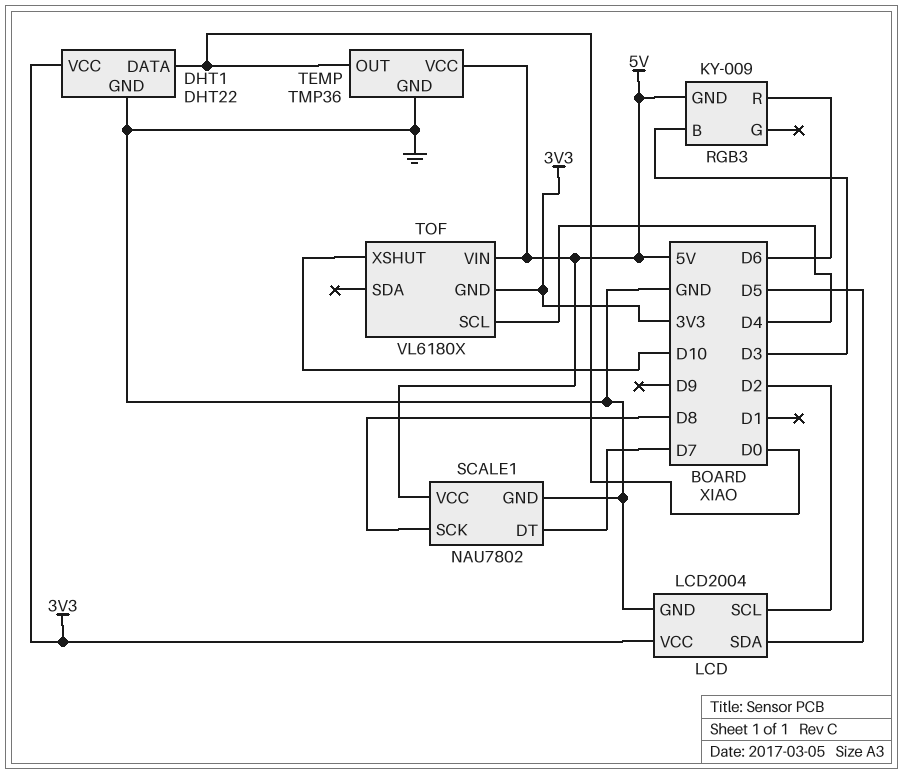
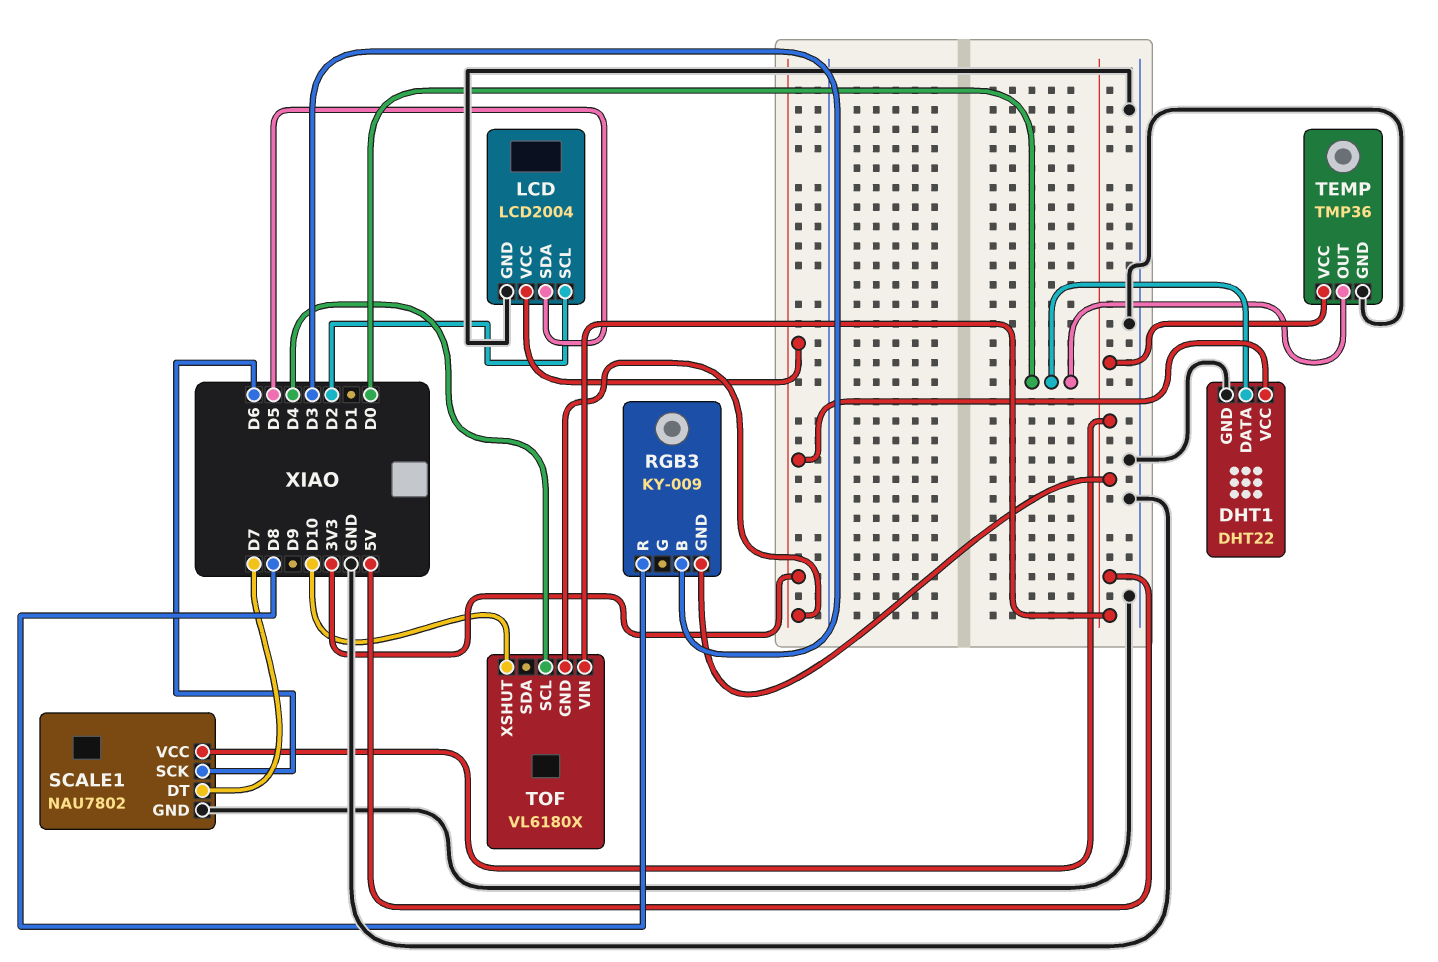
RGB3 pin R: D6 -> D8
SCALE1 pin SCK: D8 -> D6

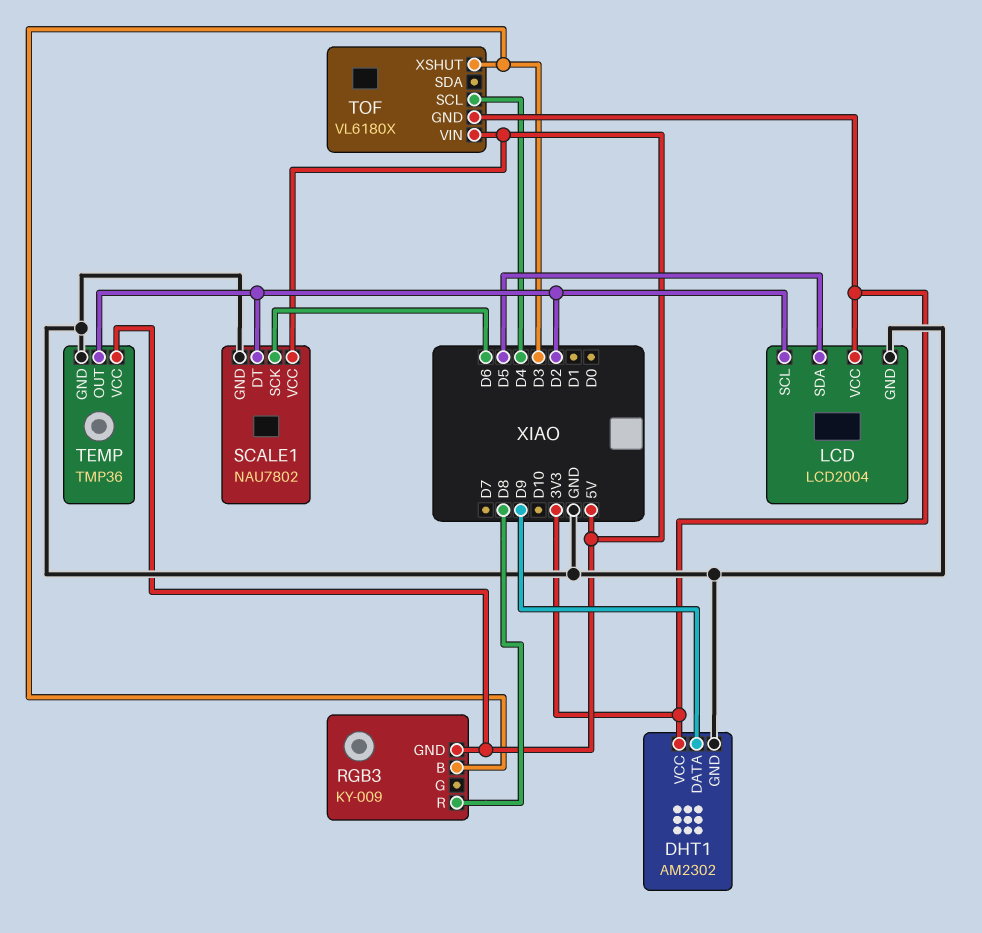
DHT1: DHT22 -> AM2302
DHT1 pin DATA: D0 -> D9
SCALE1 pin DT: D7 -> D2
TEMP pin OUT: D0 -> D2
TOF pin XSHUT: D10 -> D3

